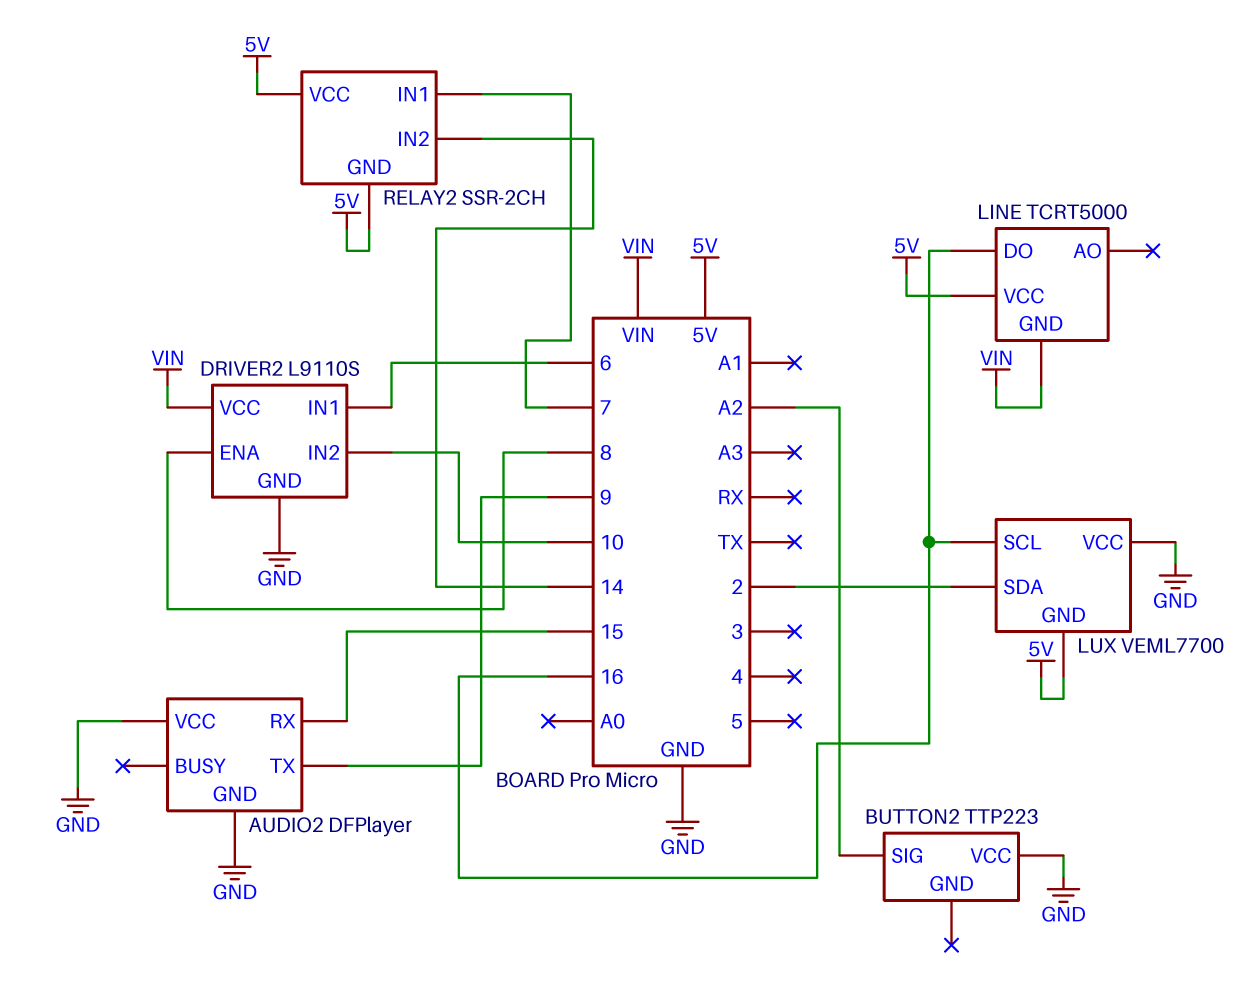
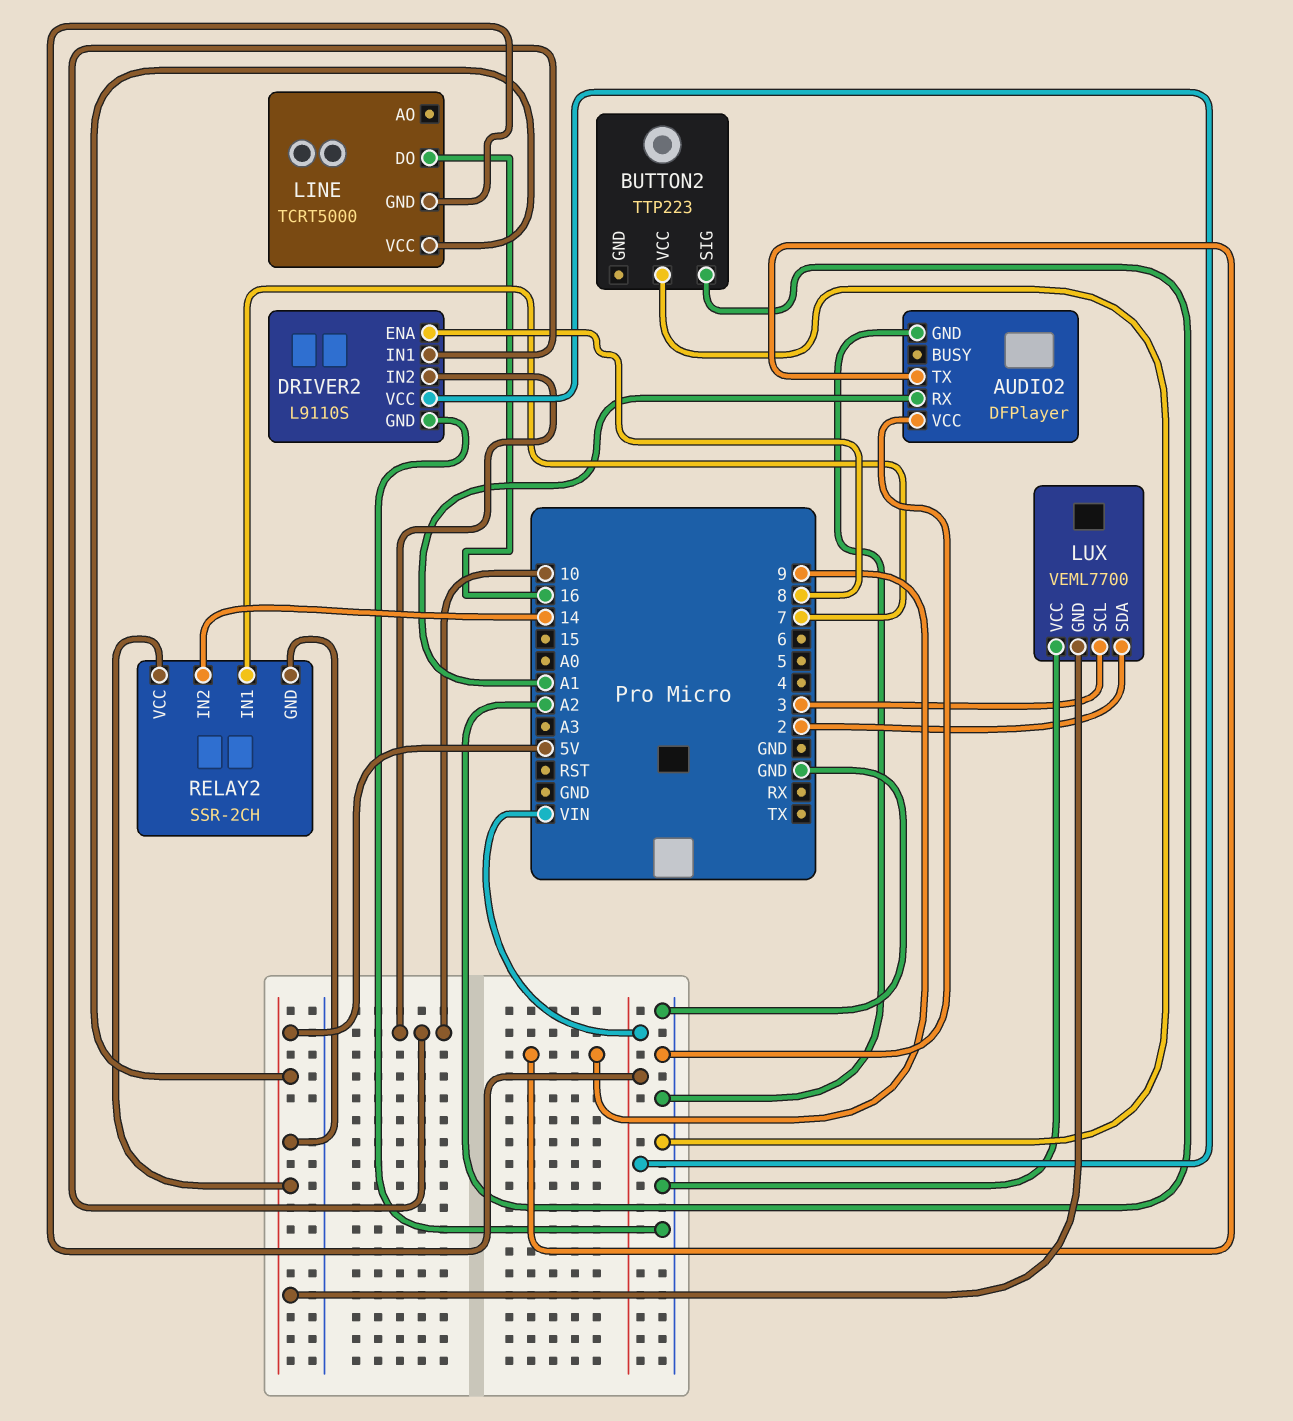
AUDIO2 pin RX: 15 -> A1
DRIVER2 pin IN1: 6 -> 10
LUX pin SCL: 16 -> 3

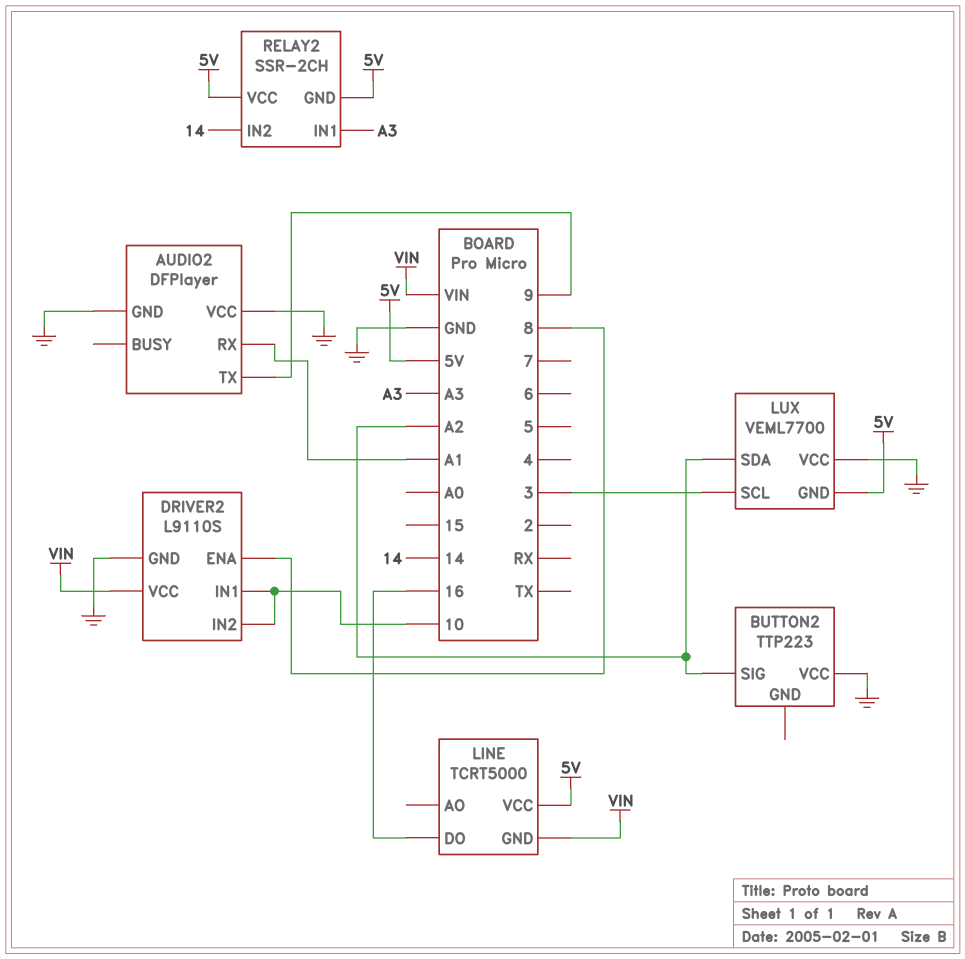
LUX pin SDA: 2 -> A2
RELAY2 pin IN1: 7 -> A3

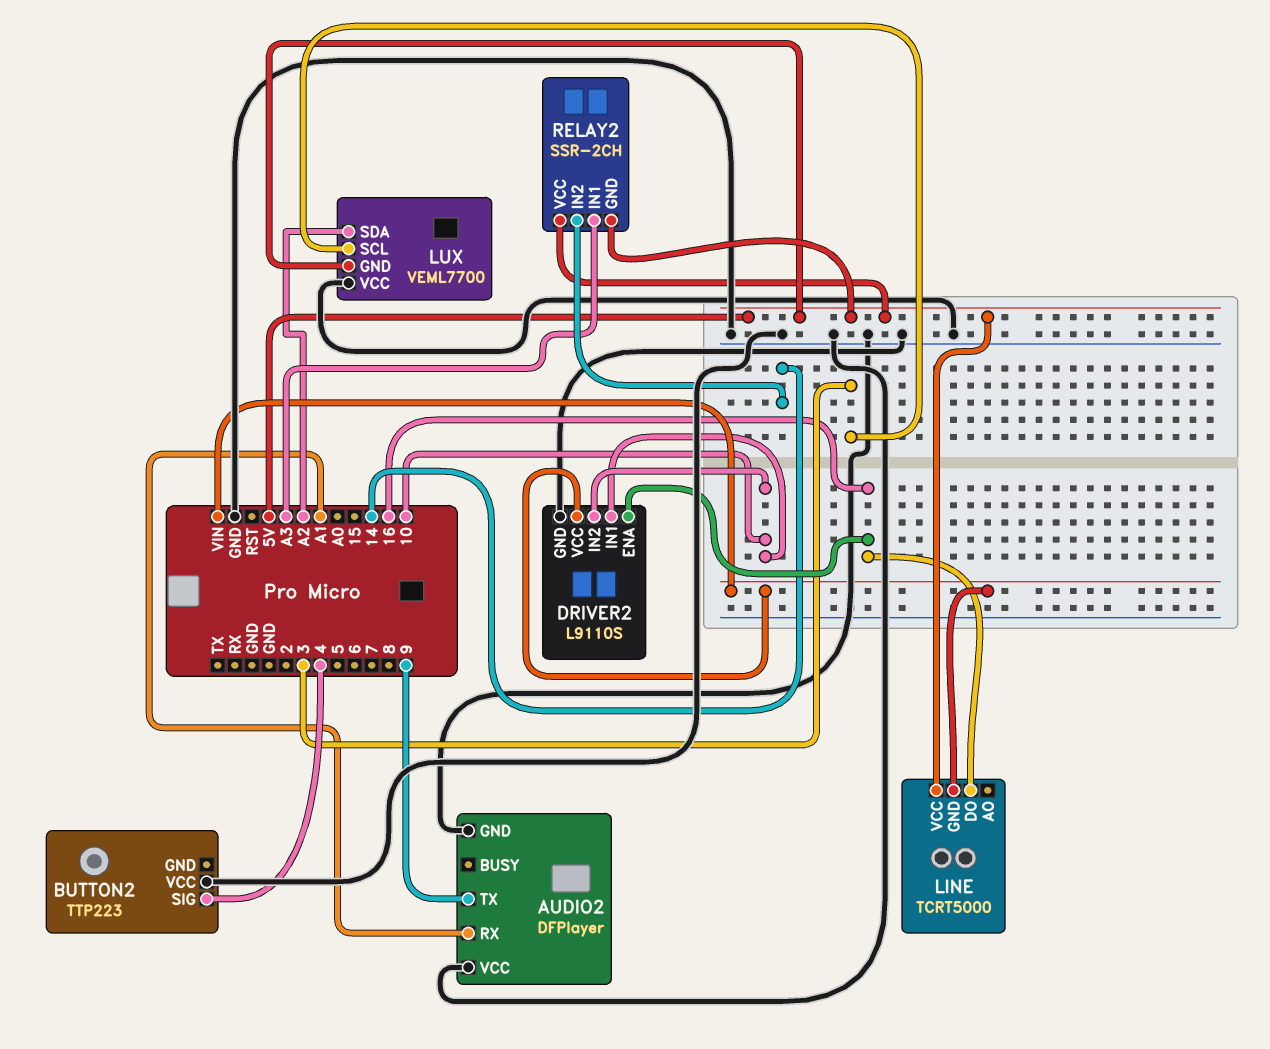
BUTTON2 pin SIG: A2 -> 4
DRIVER2 pin ENA: 8 -> 16

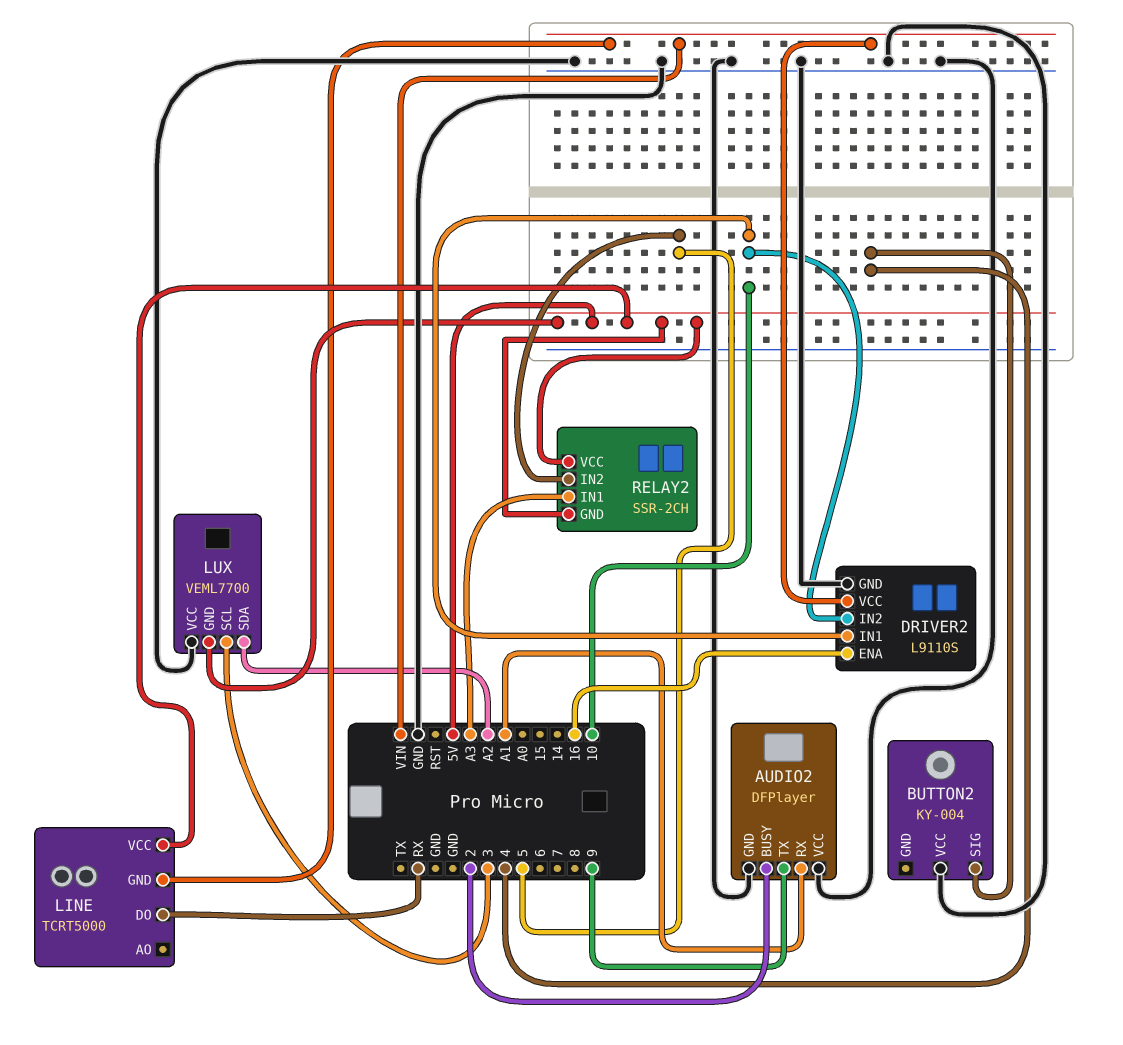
AUDIO2 pin BUSY: none -> 2
BUTTON2: TTP223 -> KY-004
LINE pin DO: 16 -> RX
RELAY2 pin IN2: 14 -> 5

